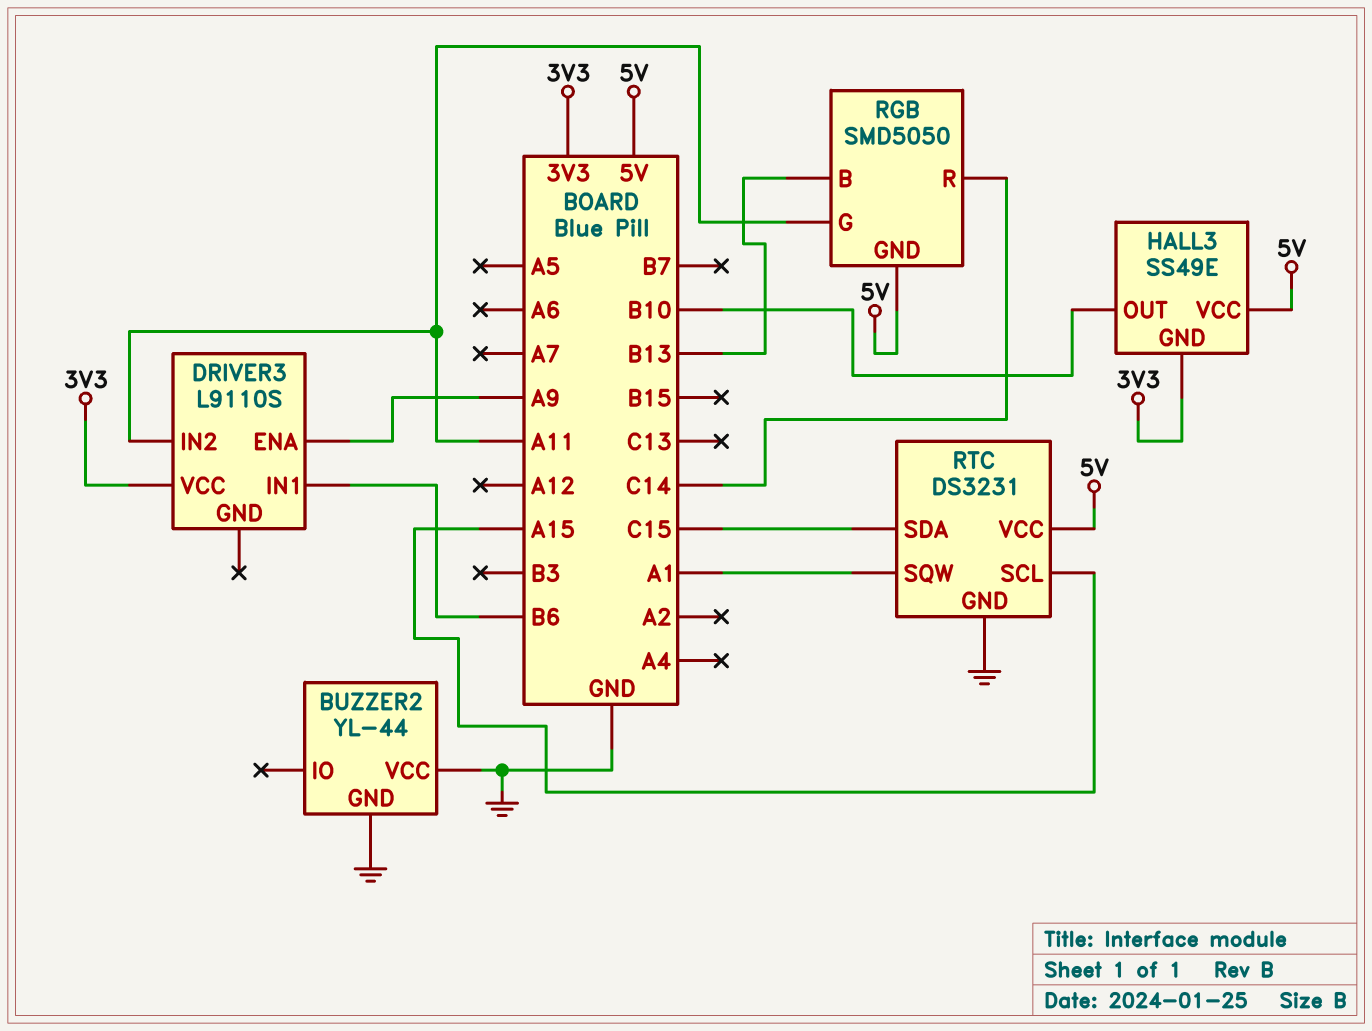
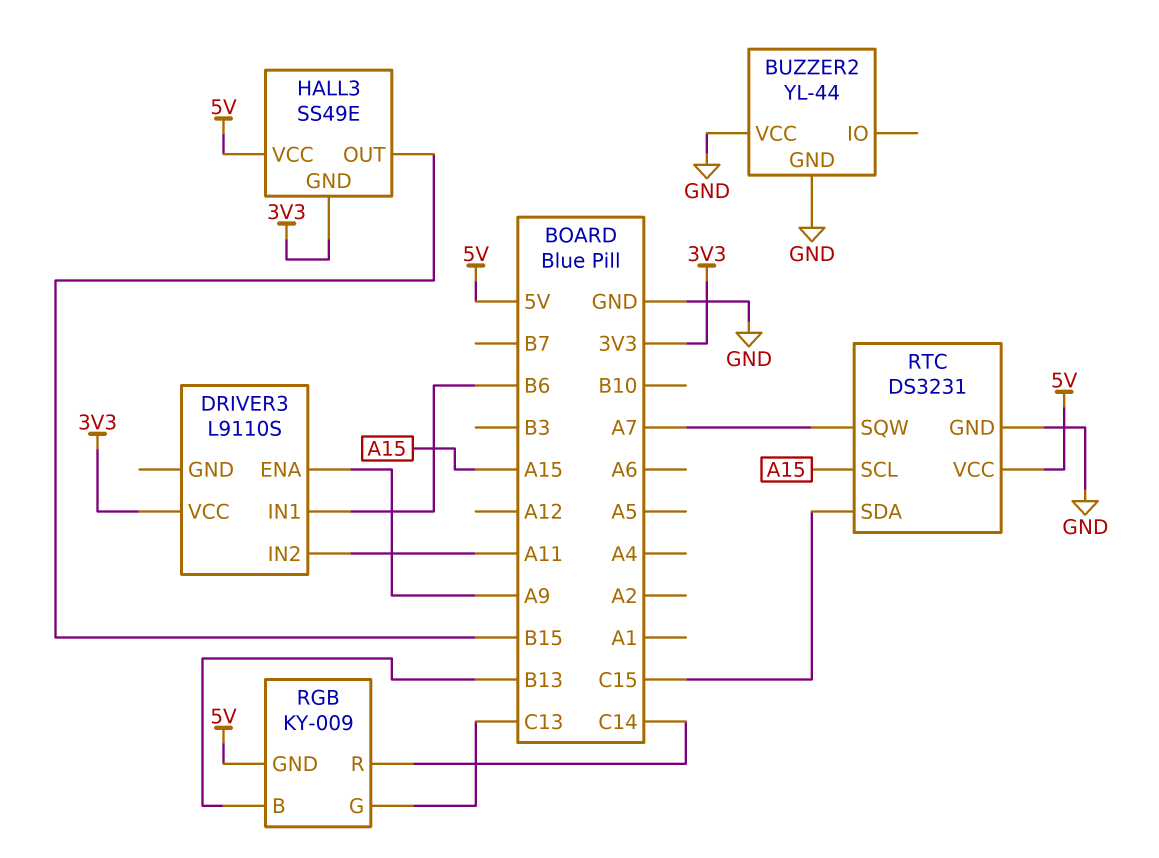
HALL3 pin OUT: B10 -> B15
RGB: SMD5050 -> KY-009
RGB pin G: A11 -> C13
RTC pin SQW: A1 -> A7

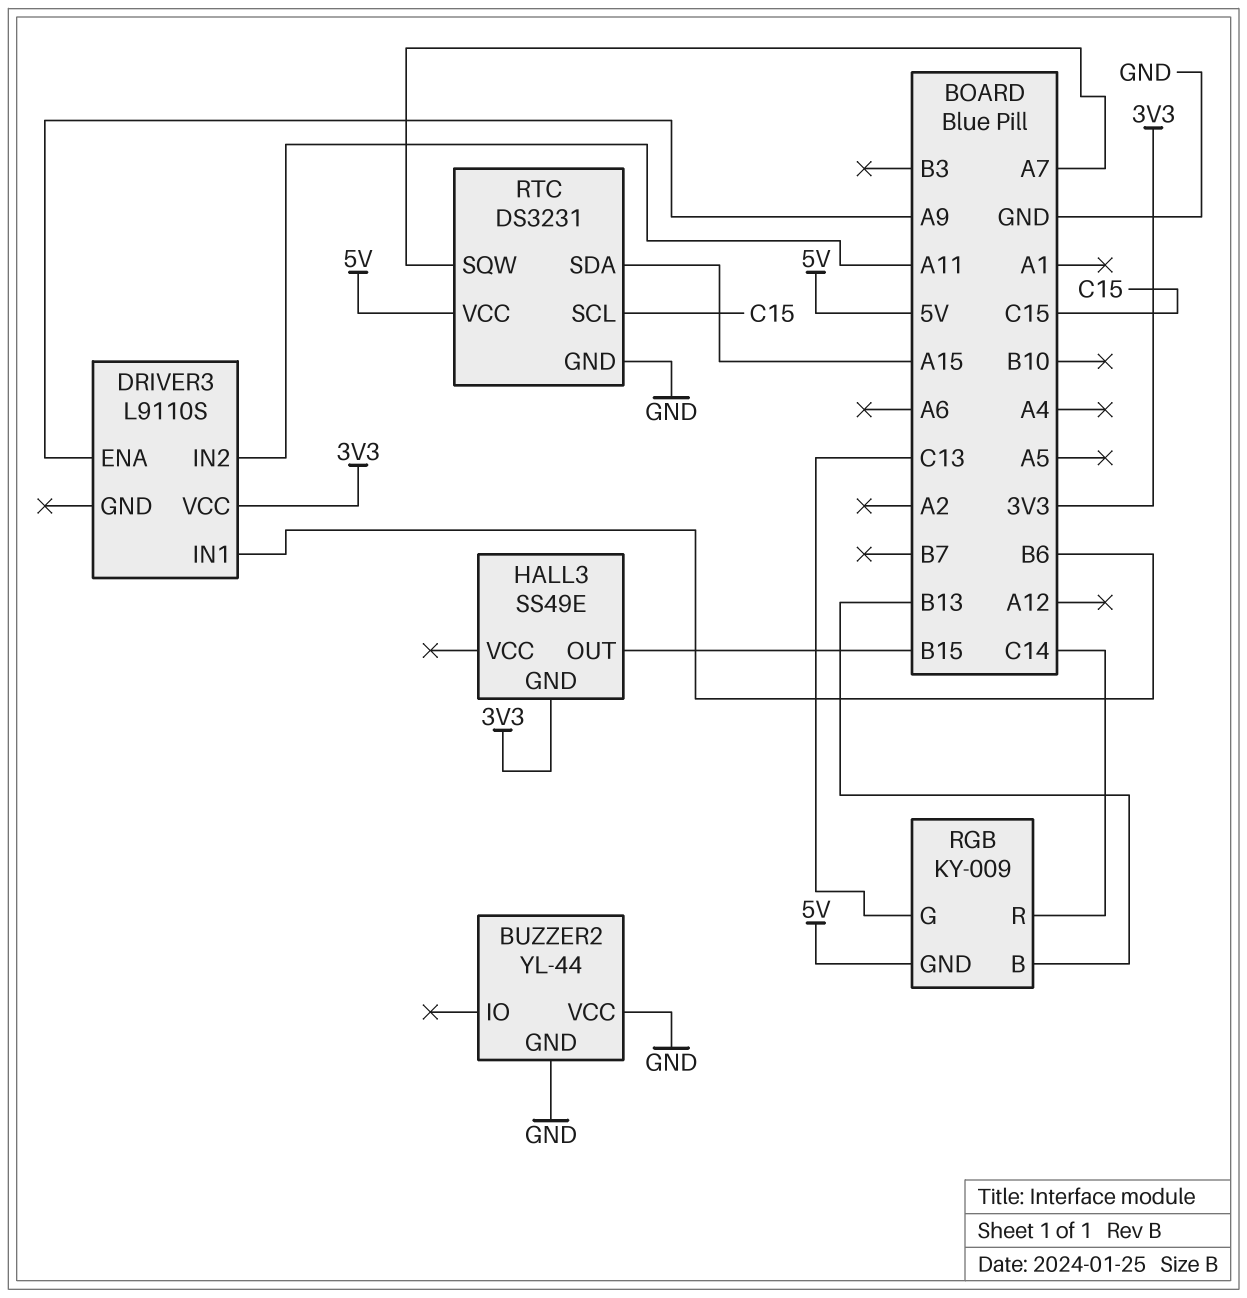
HALL3 pin VCC: 5V -> none
RTC pin SCL: A15 -> C15
RTC pin SDA: C15 -> A15

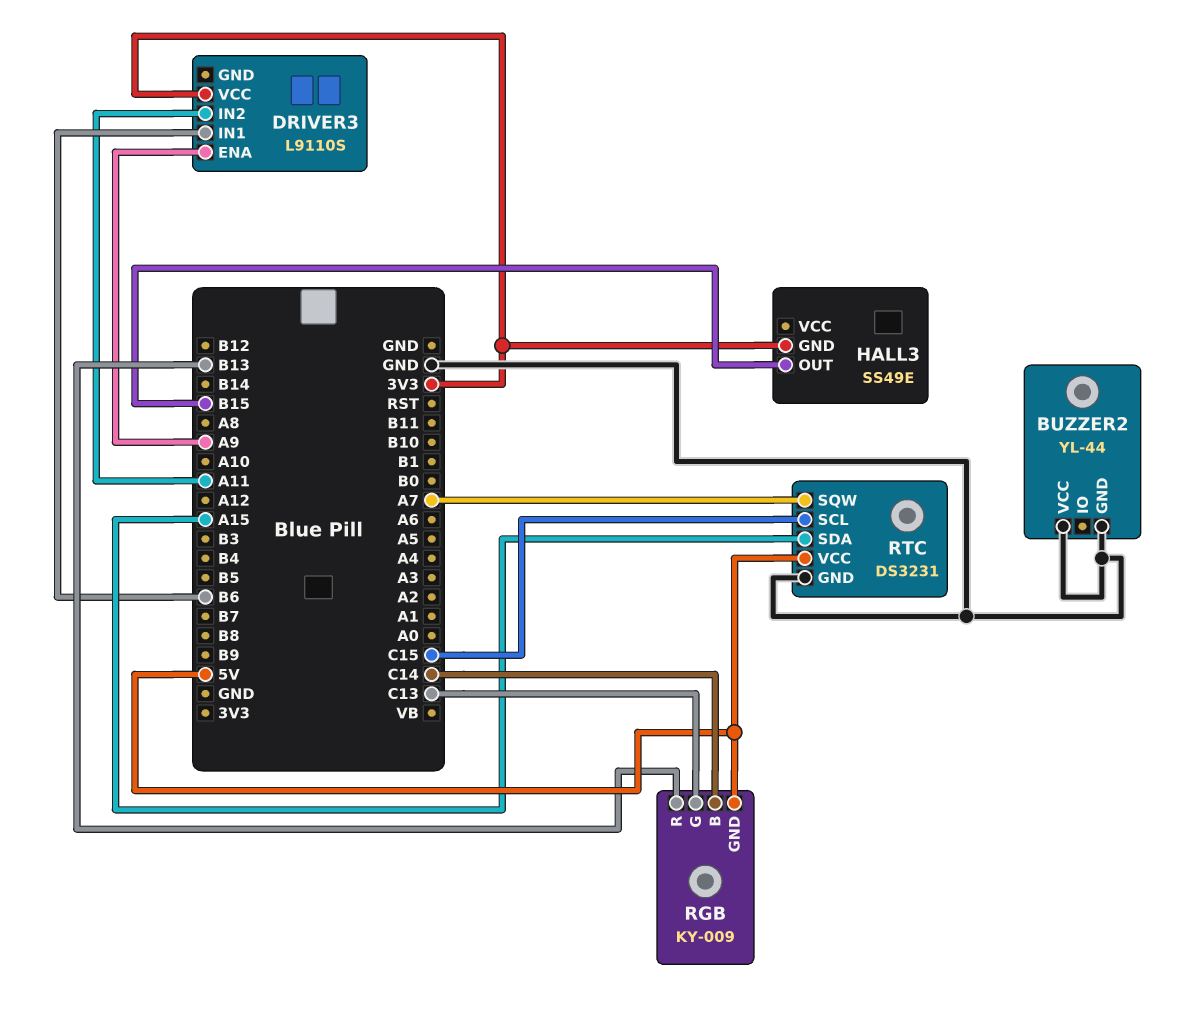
RGB pin B: B13 -> C14
RGB pin R: C14 -> B13

